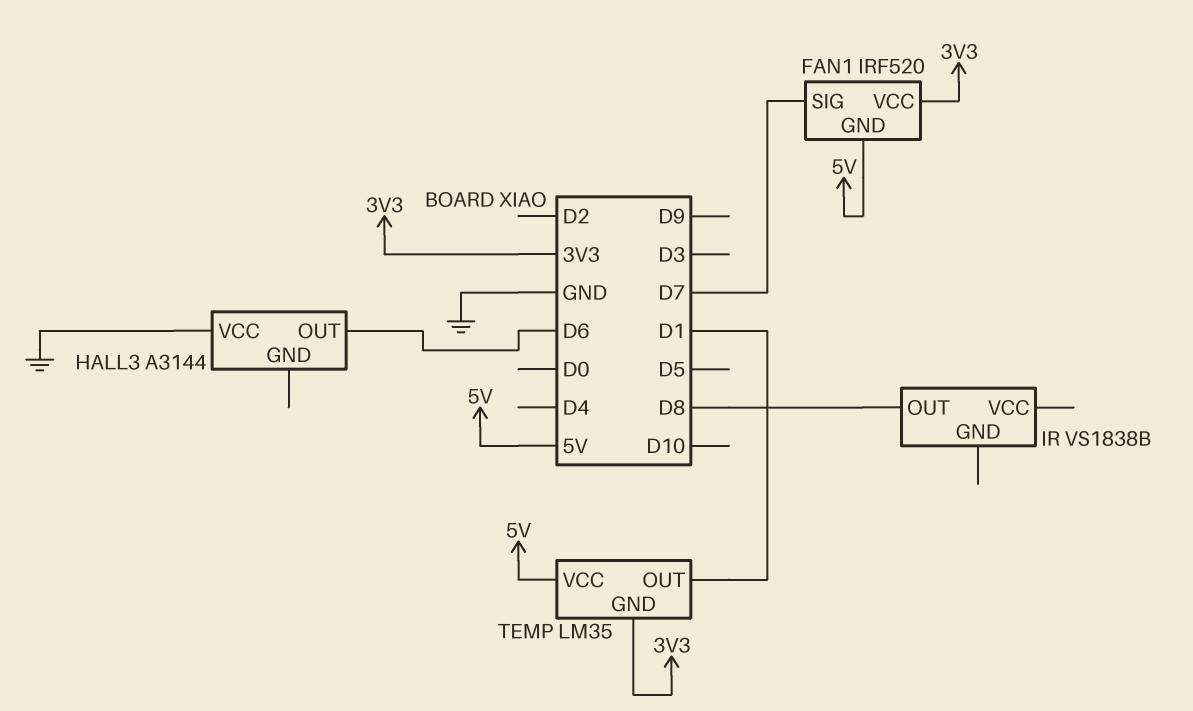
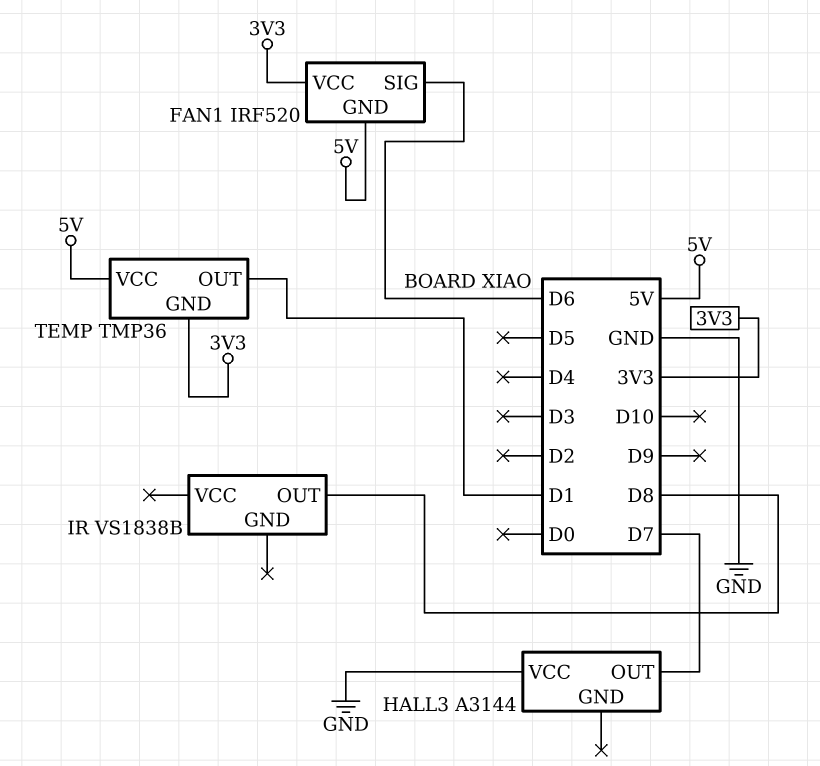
FAN1 pin SIG: D7 -> D6
HALL3 pin OUT: D6 -> D7
TEMP: LM35 -> TMP36

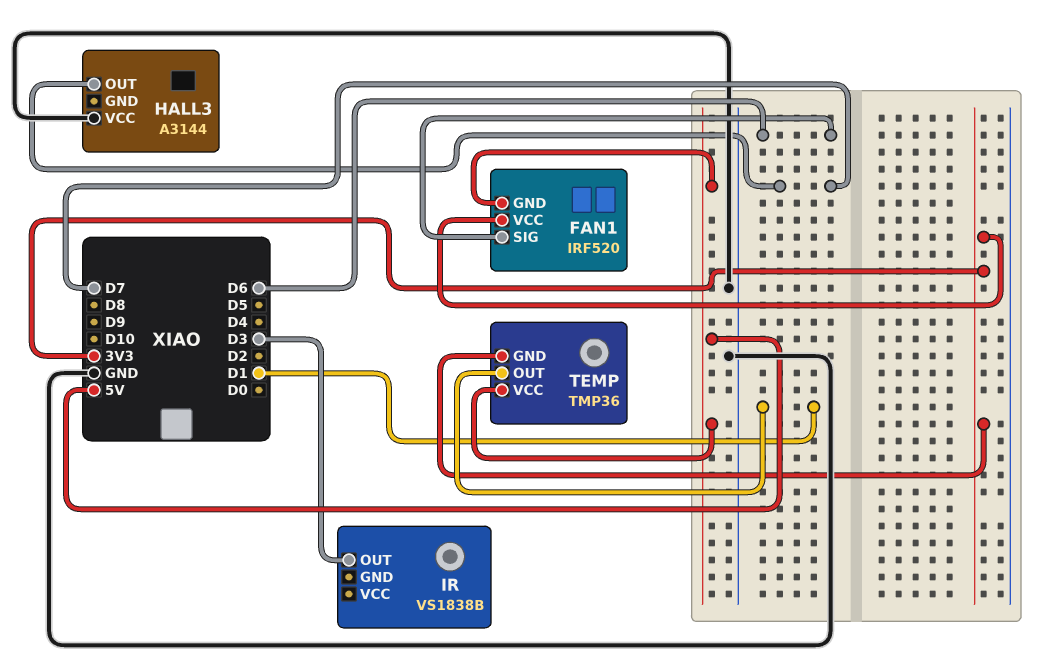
IR pin OUT: D8 -> D3

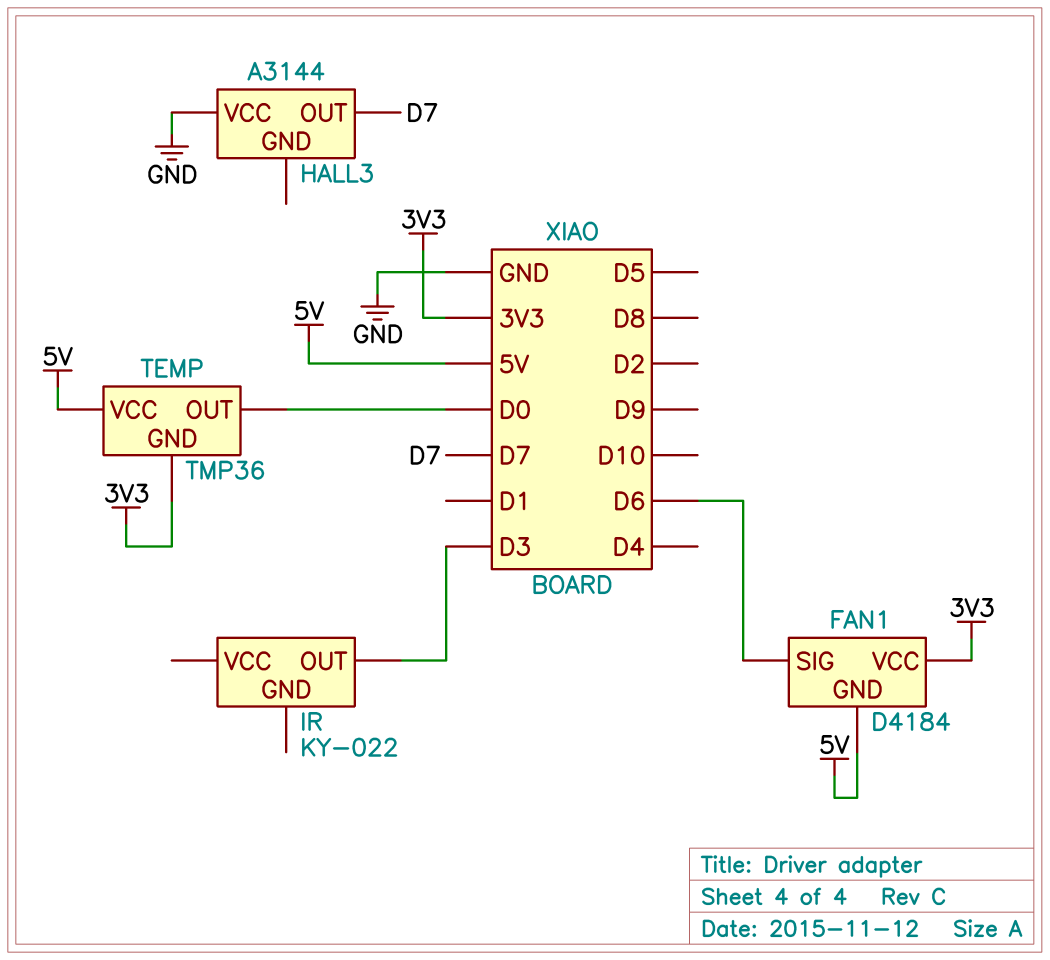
FAN1: IRF520 -> D4184
IR: VS1838B -> KY-022
TEMP pin OUT: D1 -> D0

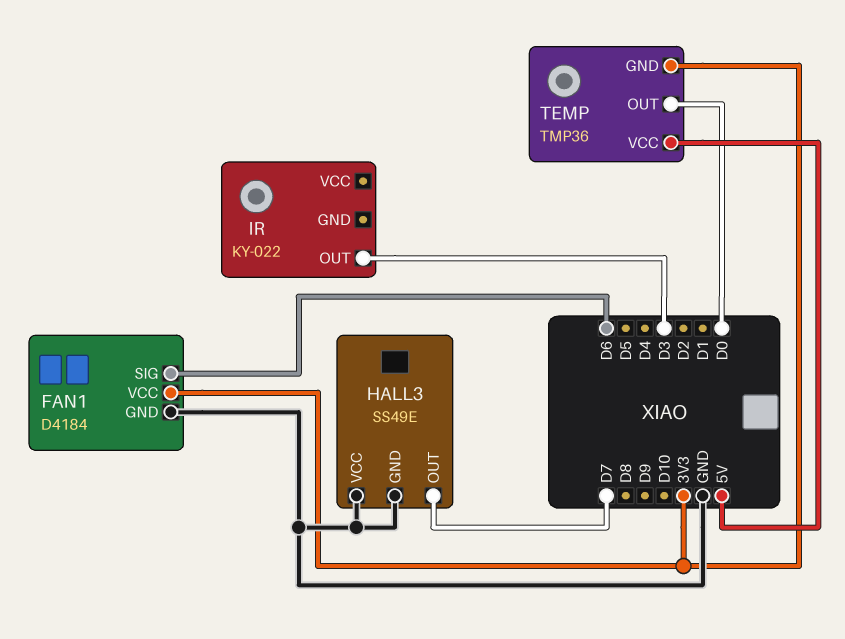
FAN1 pin GND: 5V -> GND
HALL3: A3144 -> SS49E
HALL3 pin GND: none -> GND

